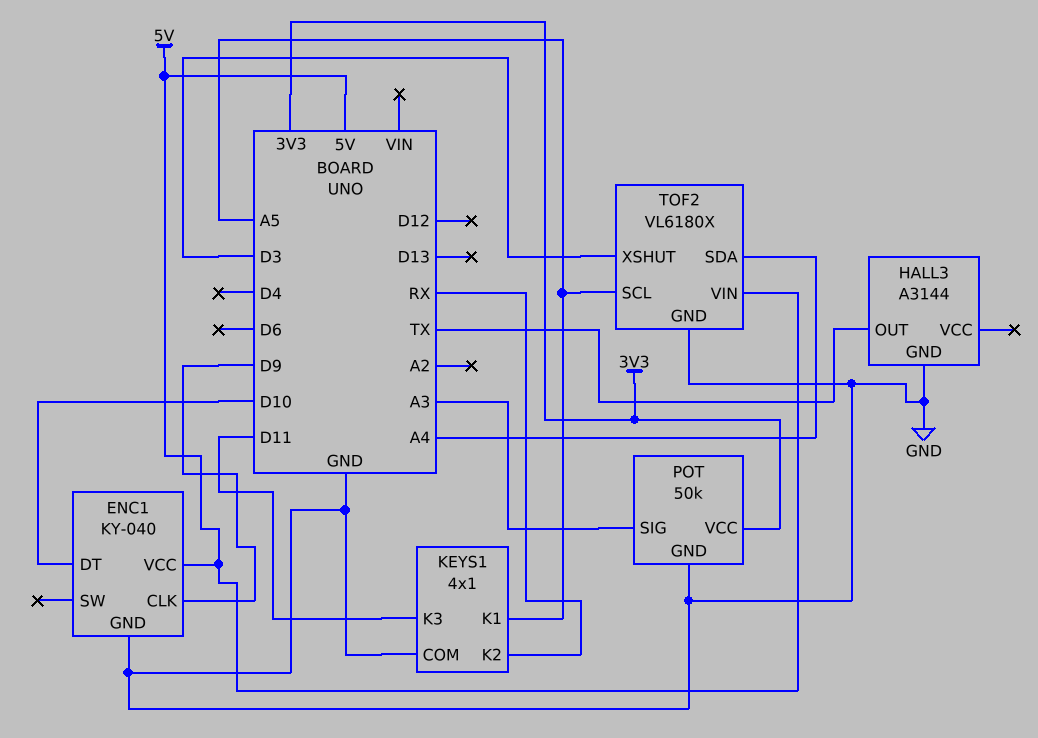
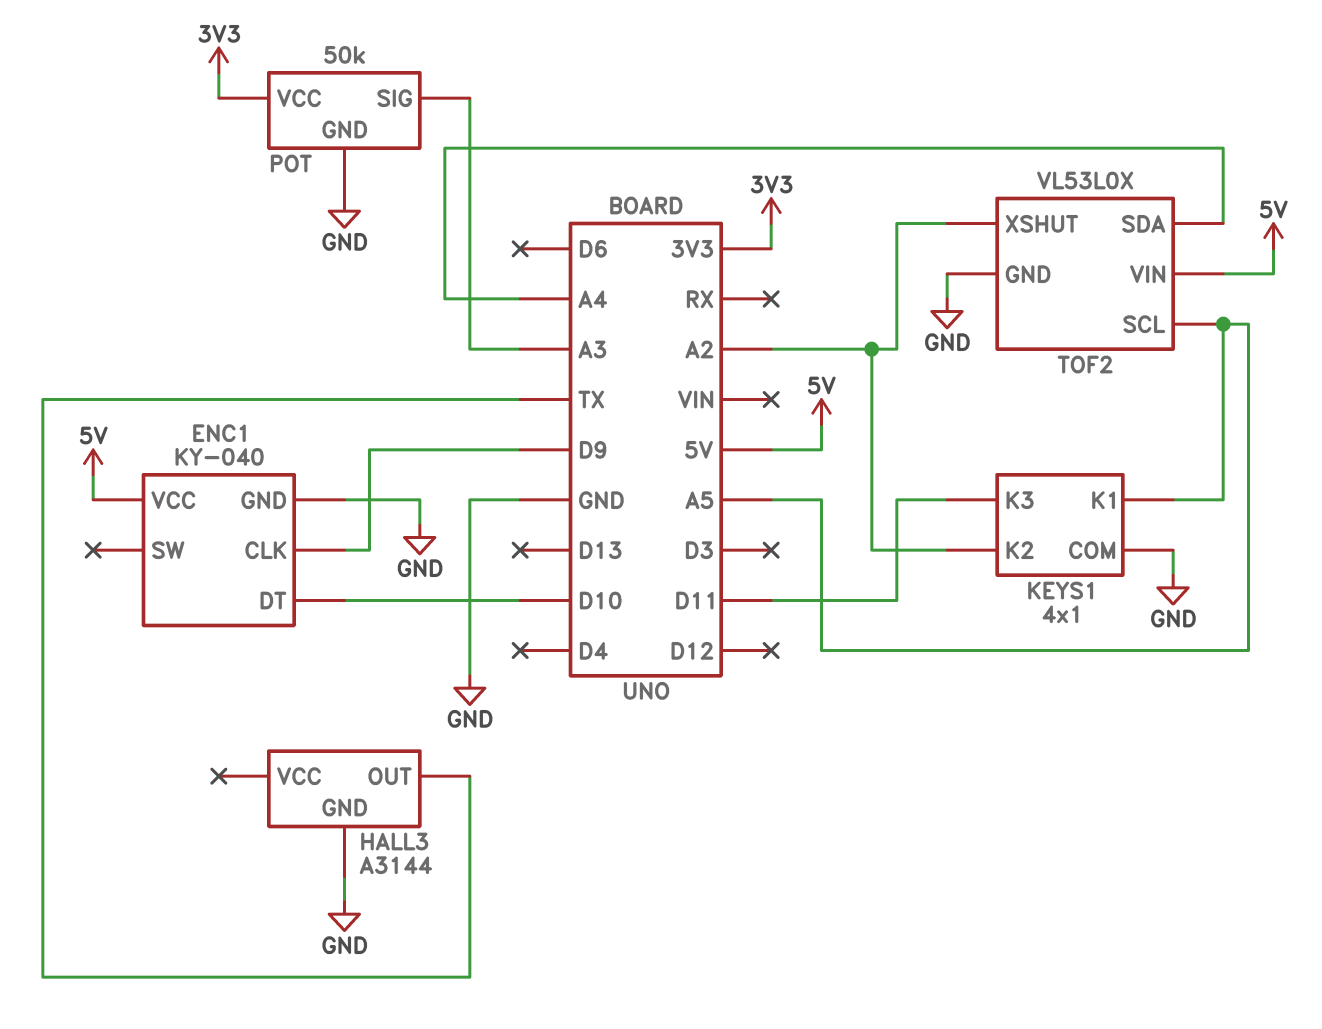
KEYS1 pin K2: RX -> A2
TOF2: VL6180X -> VL53L0X
TOF2 pin XSHUT: D3 -> A2

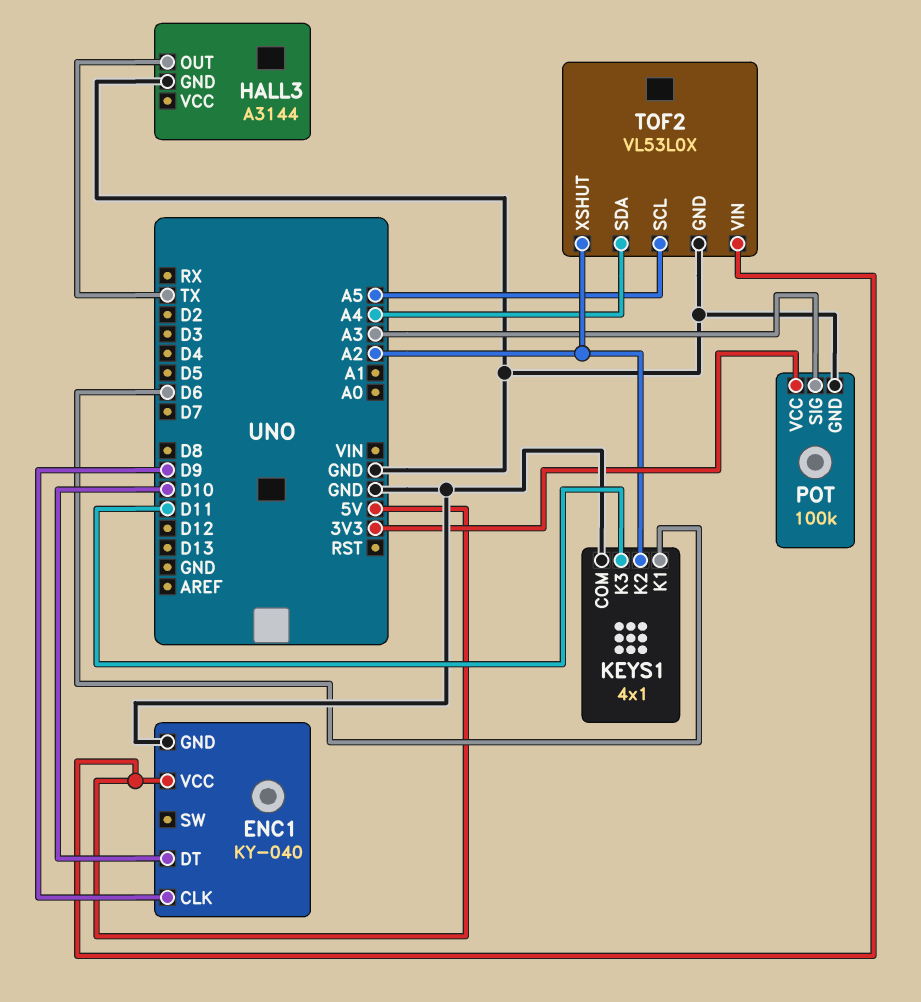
KEYS1 pin K1: A5 -> D6
POT: 50k -> 100k

